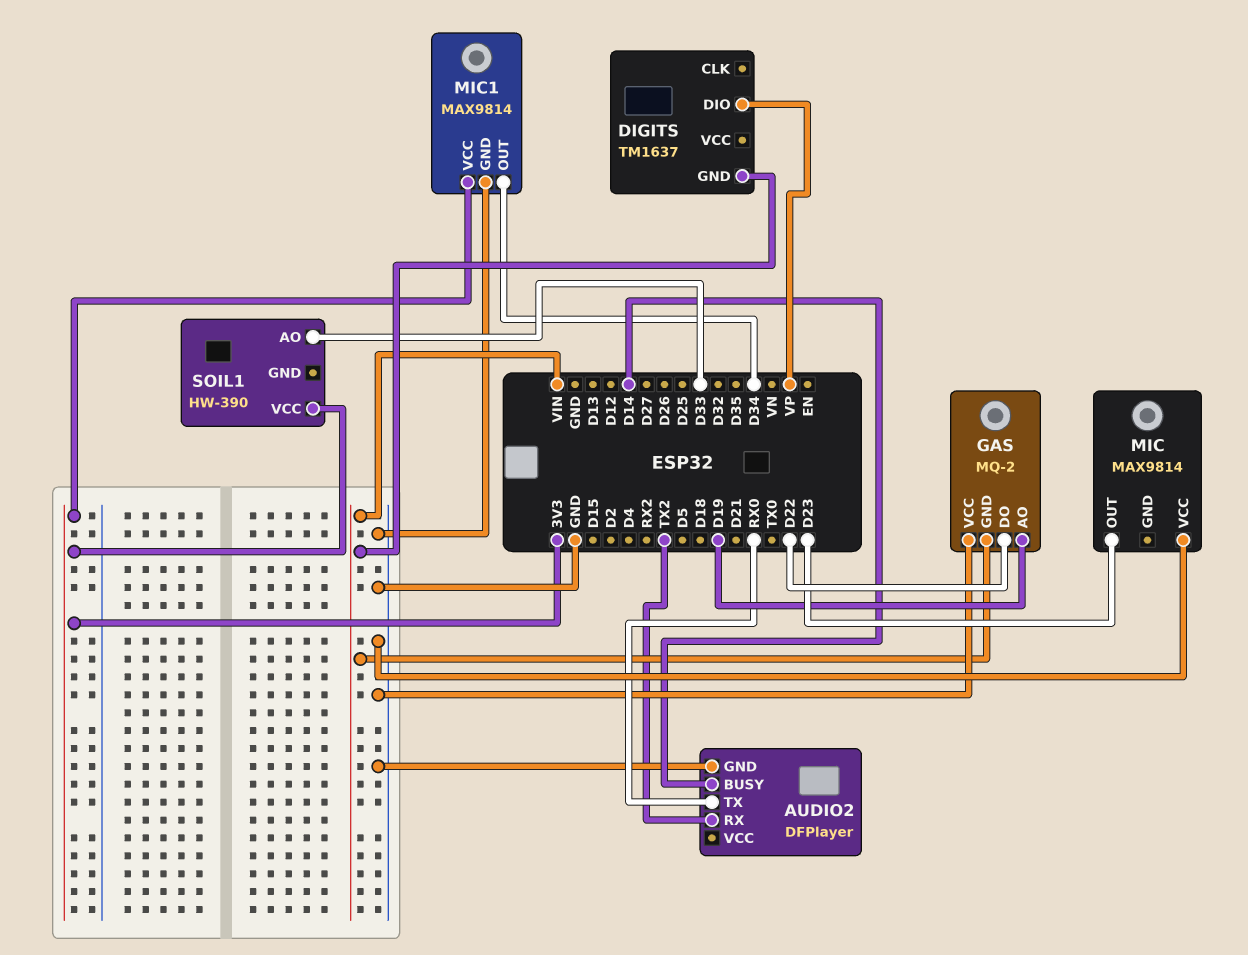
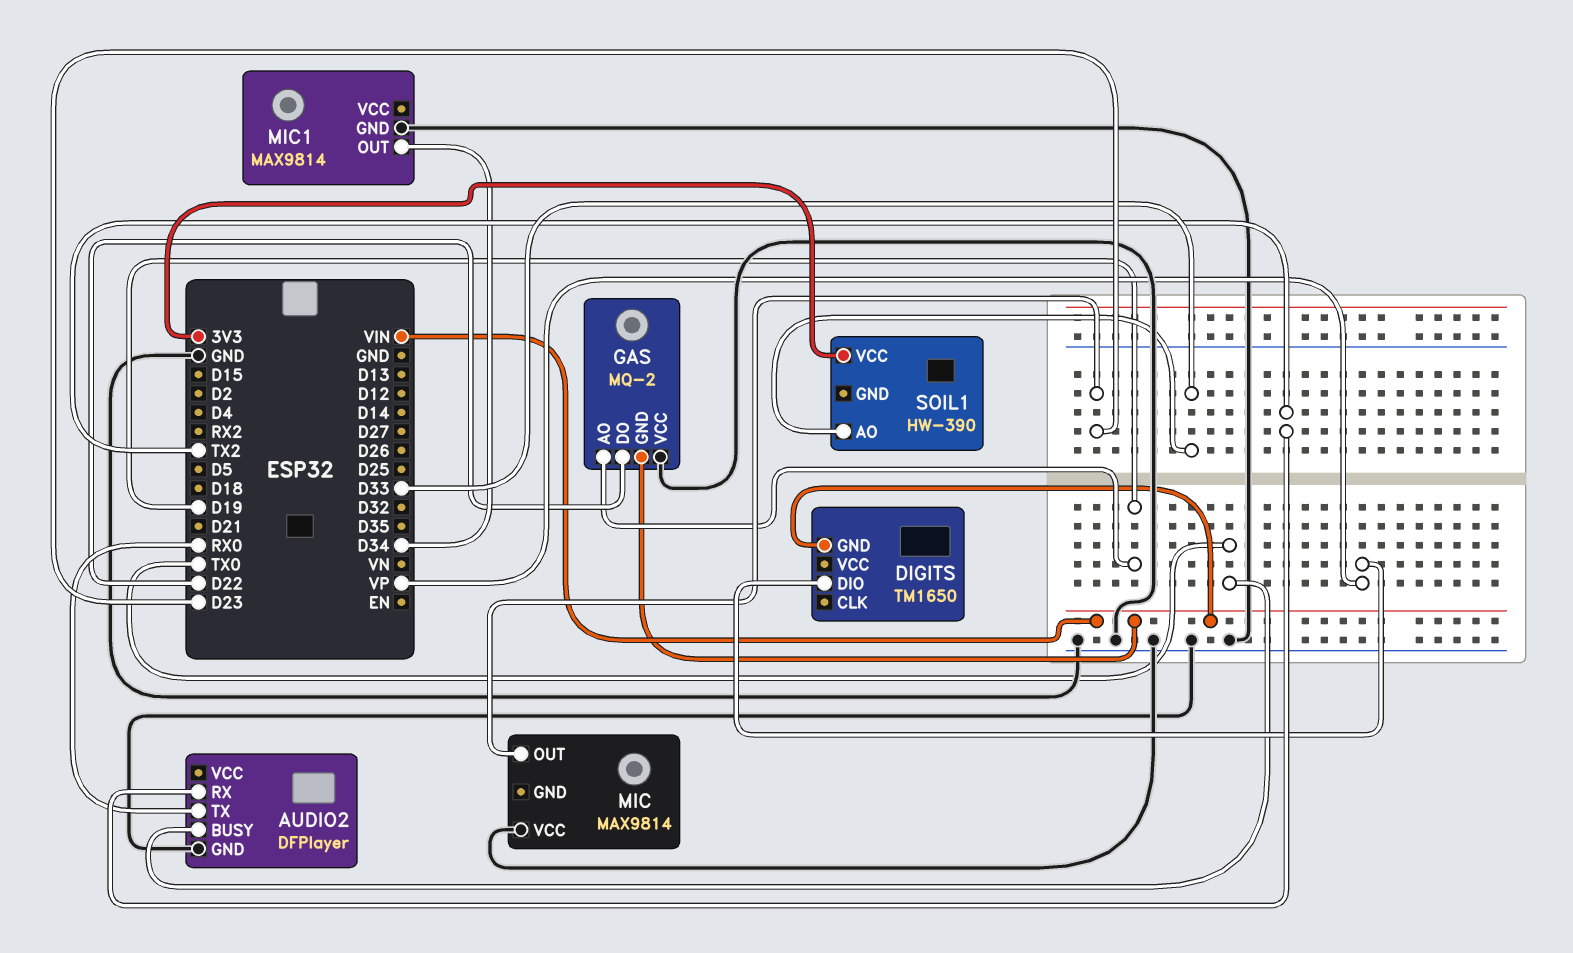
AUDIO2 pin BUSY: D14 -> TX0
DIGITS: TM1637 -> TM1650
MIC1 pin VCC: 3V3 -> none

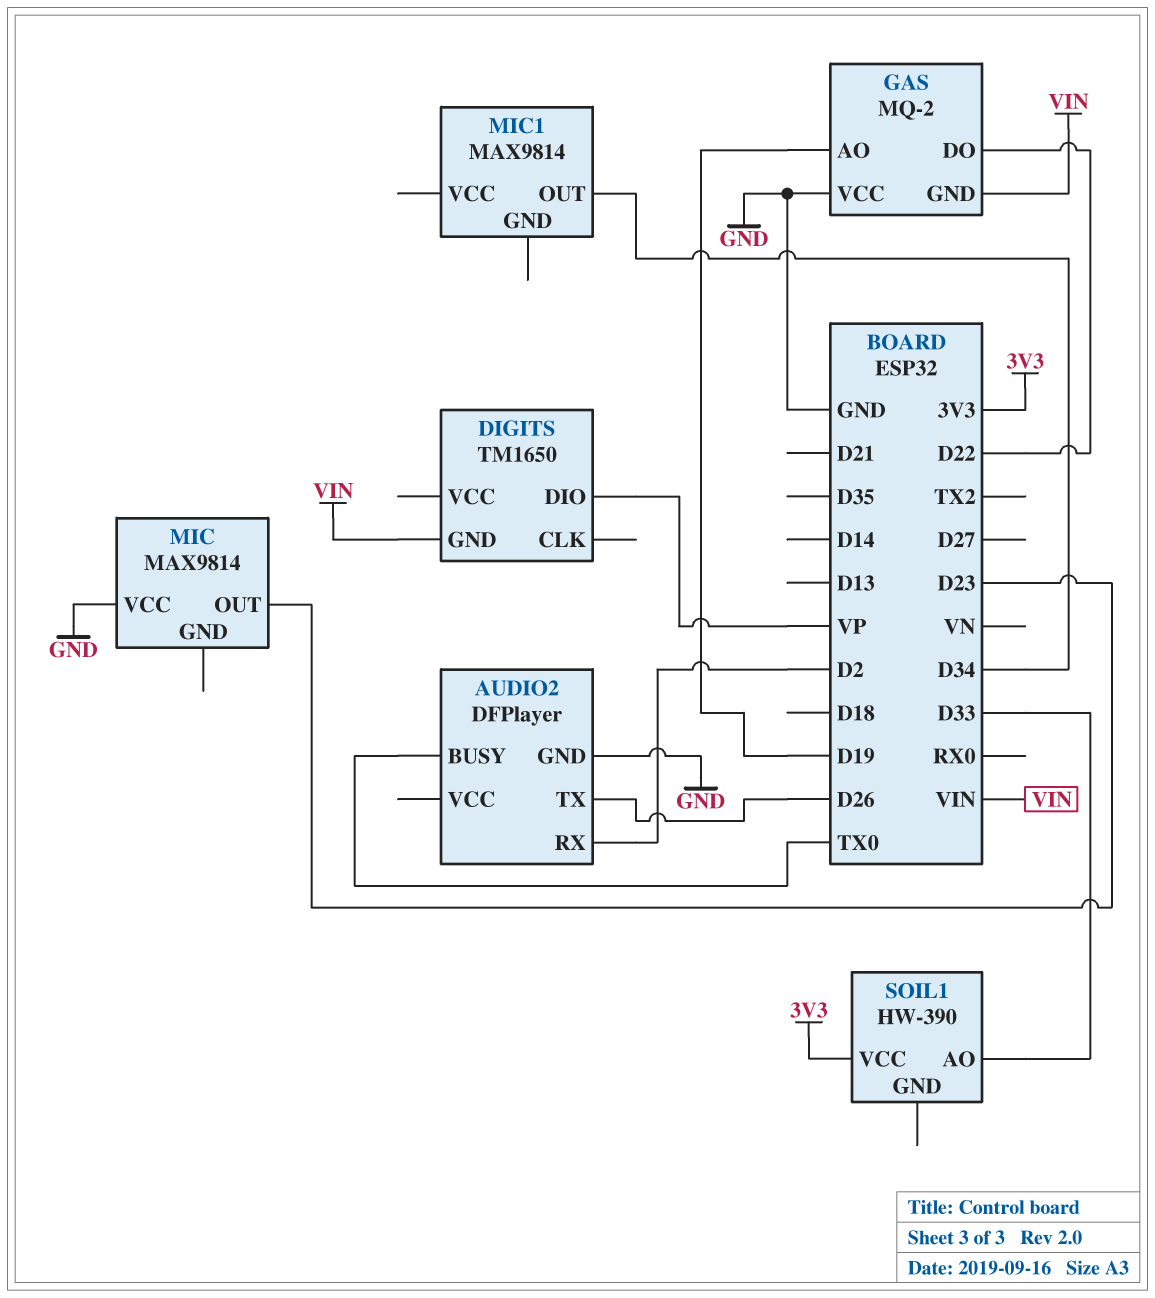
AUDIO2 pin RX: TX2 -> D2
AUDIO2 pin TX: RX0 -> D26
MIC1 pin GND: GND -> none

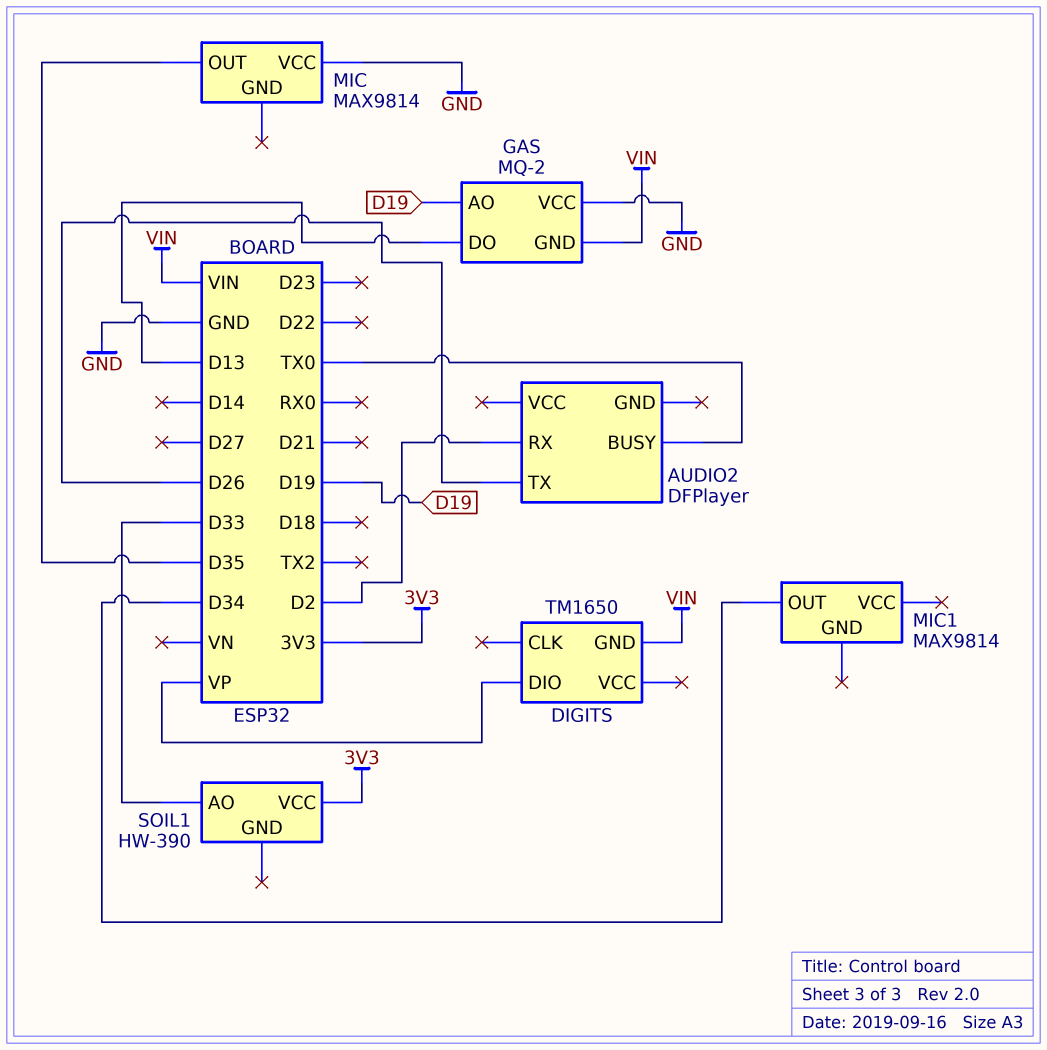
AUDIO2 pin GND: GND -> none
GAS pin DO: D22 -> D13
MIC pin OUT: D23 -> D35

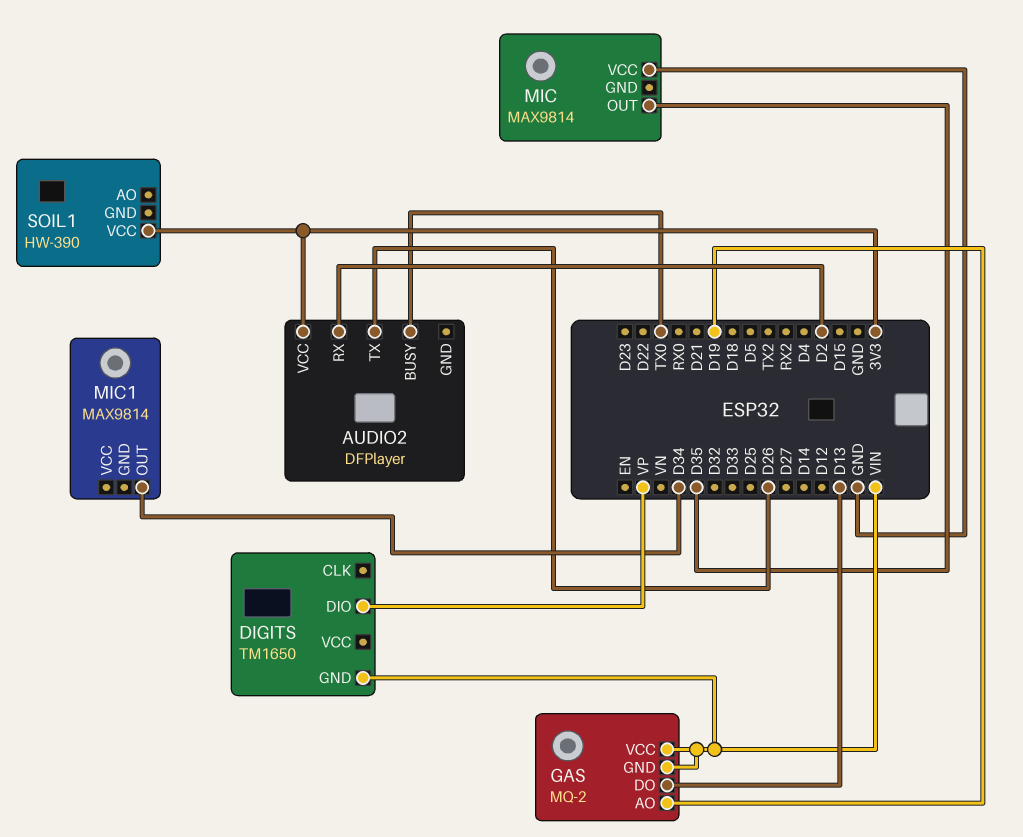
AUDIO2 pin VCC: none -> 3V3
GAS pin VCC: GND -> VIN
SOIL1 pin AO: D33 -> none

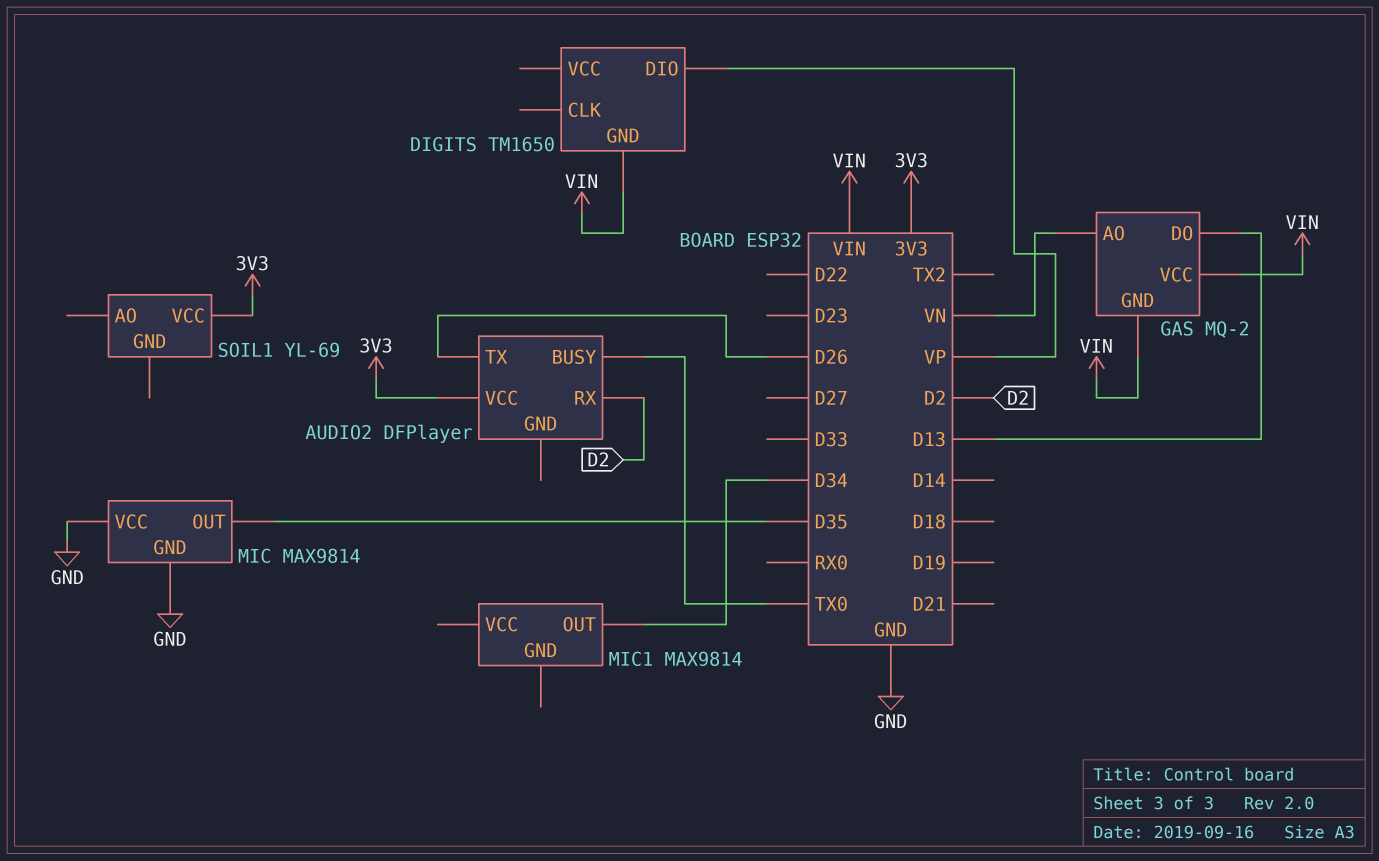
GAS pin AO: D19 -> VN
MIC pin GND: none -> GND
SOIL1: HW-390 -> YL-69

